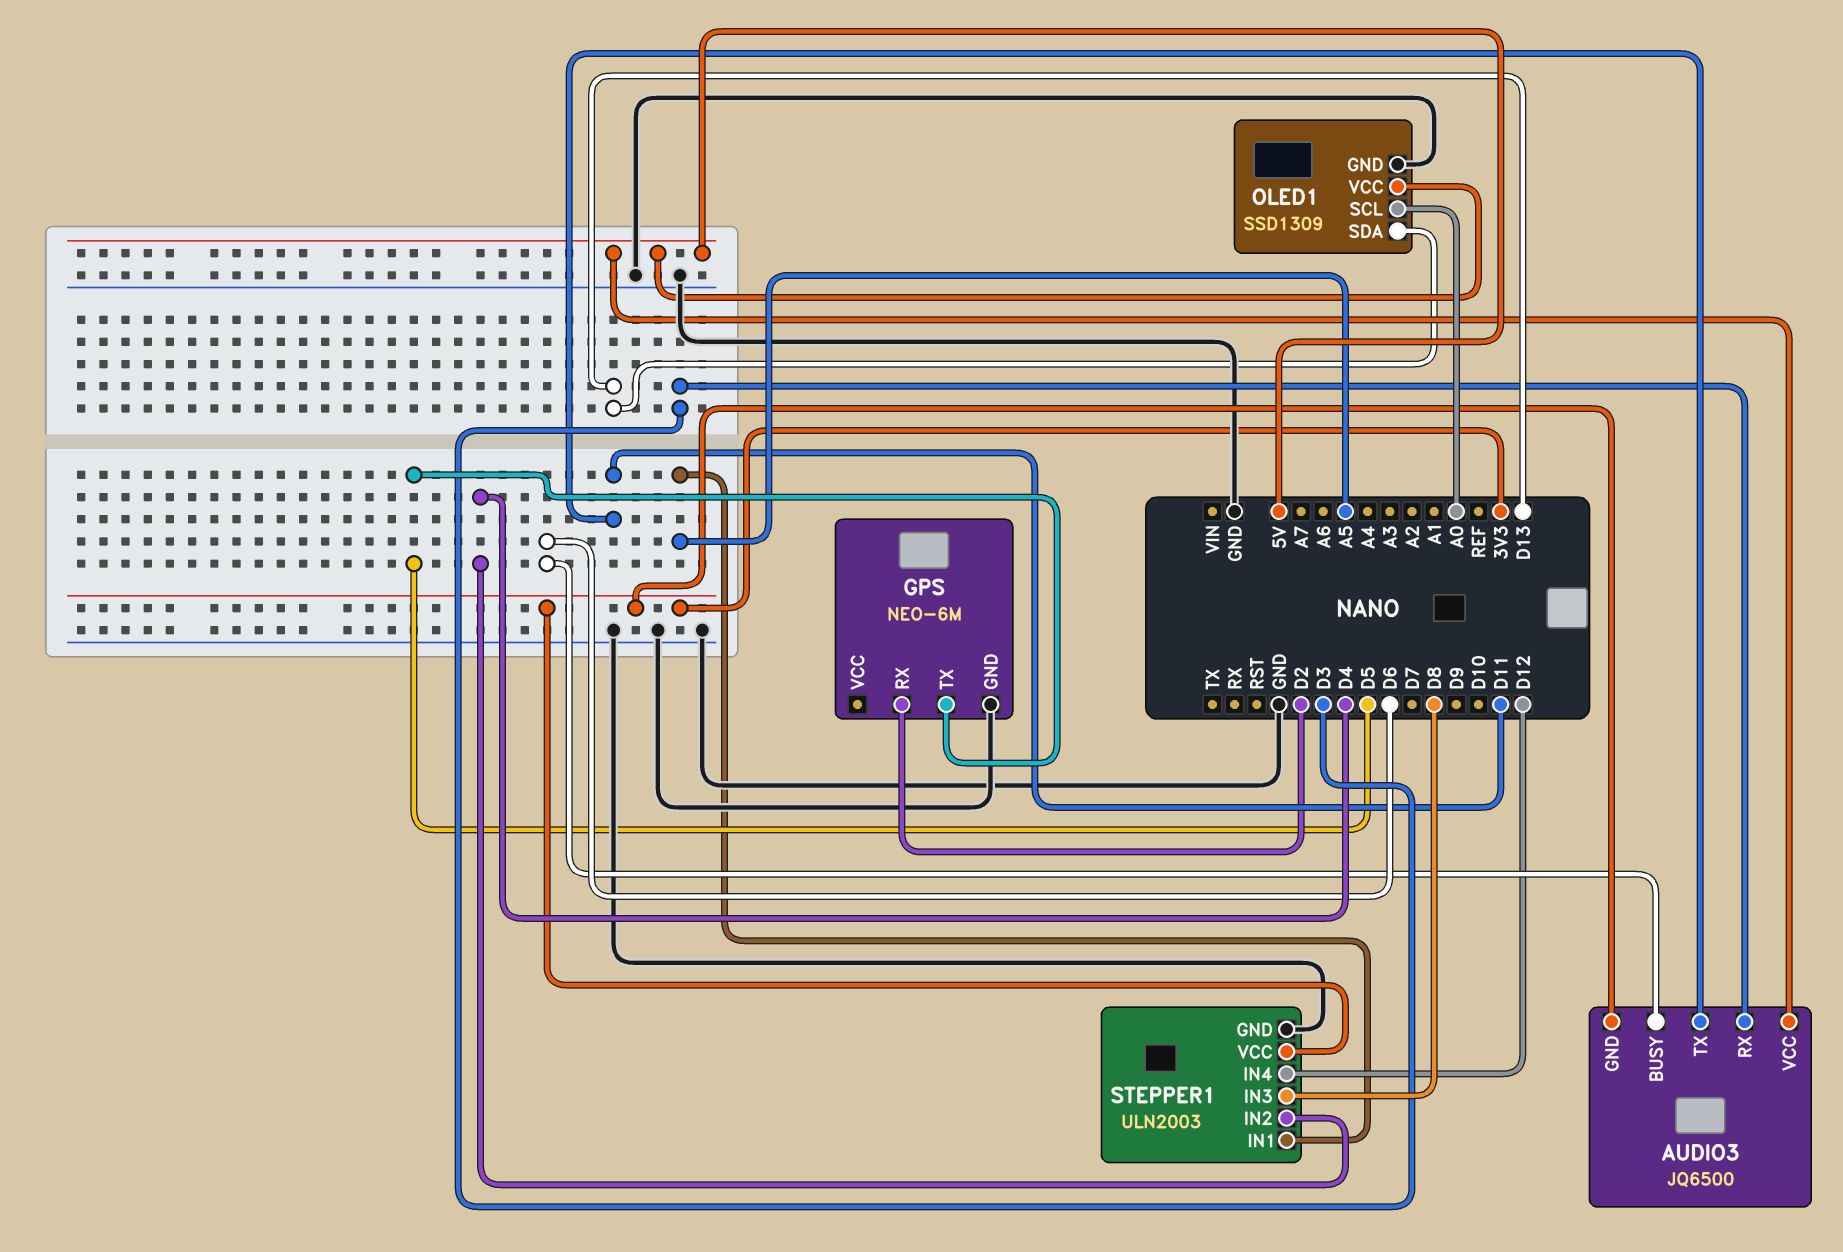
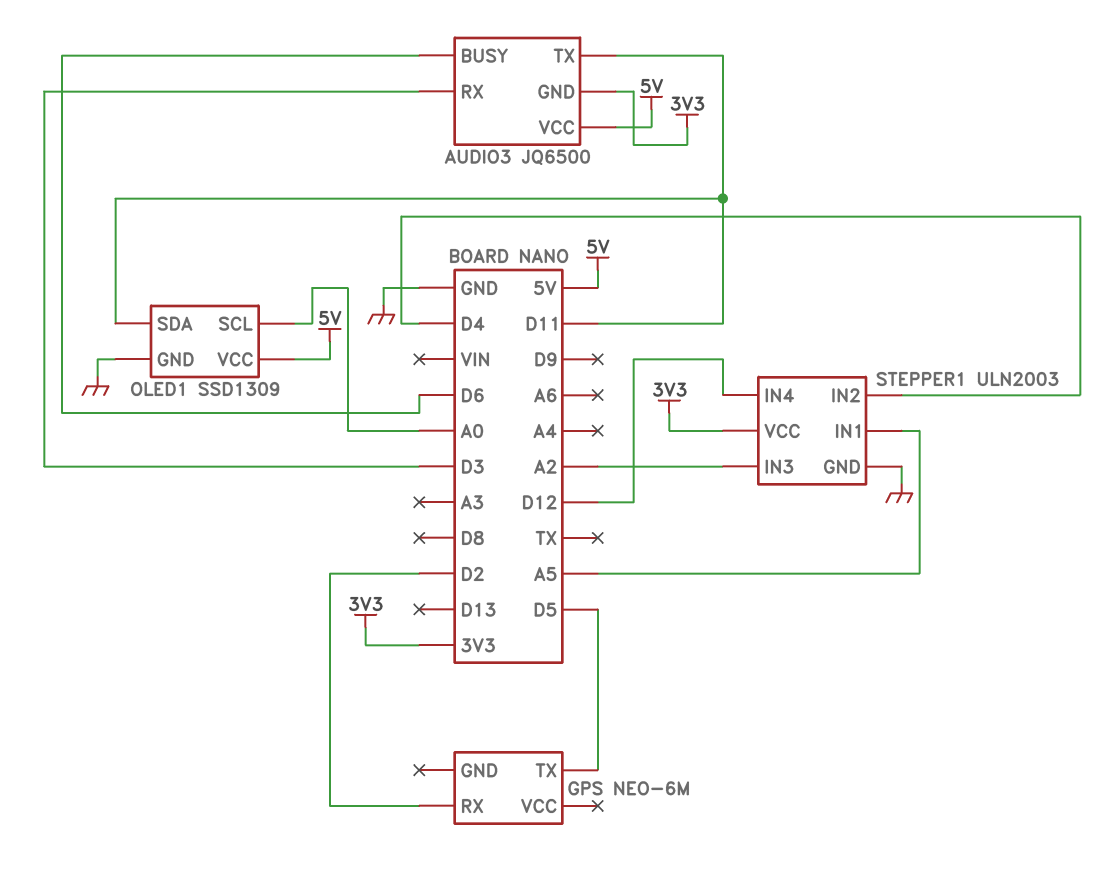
GPS pin GND: GND -> none
OLED1 pin SDA: D13 -> D11
STEPPER1 pin IN3: D8 -> A2

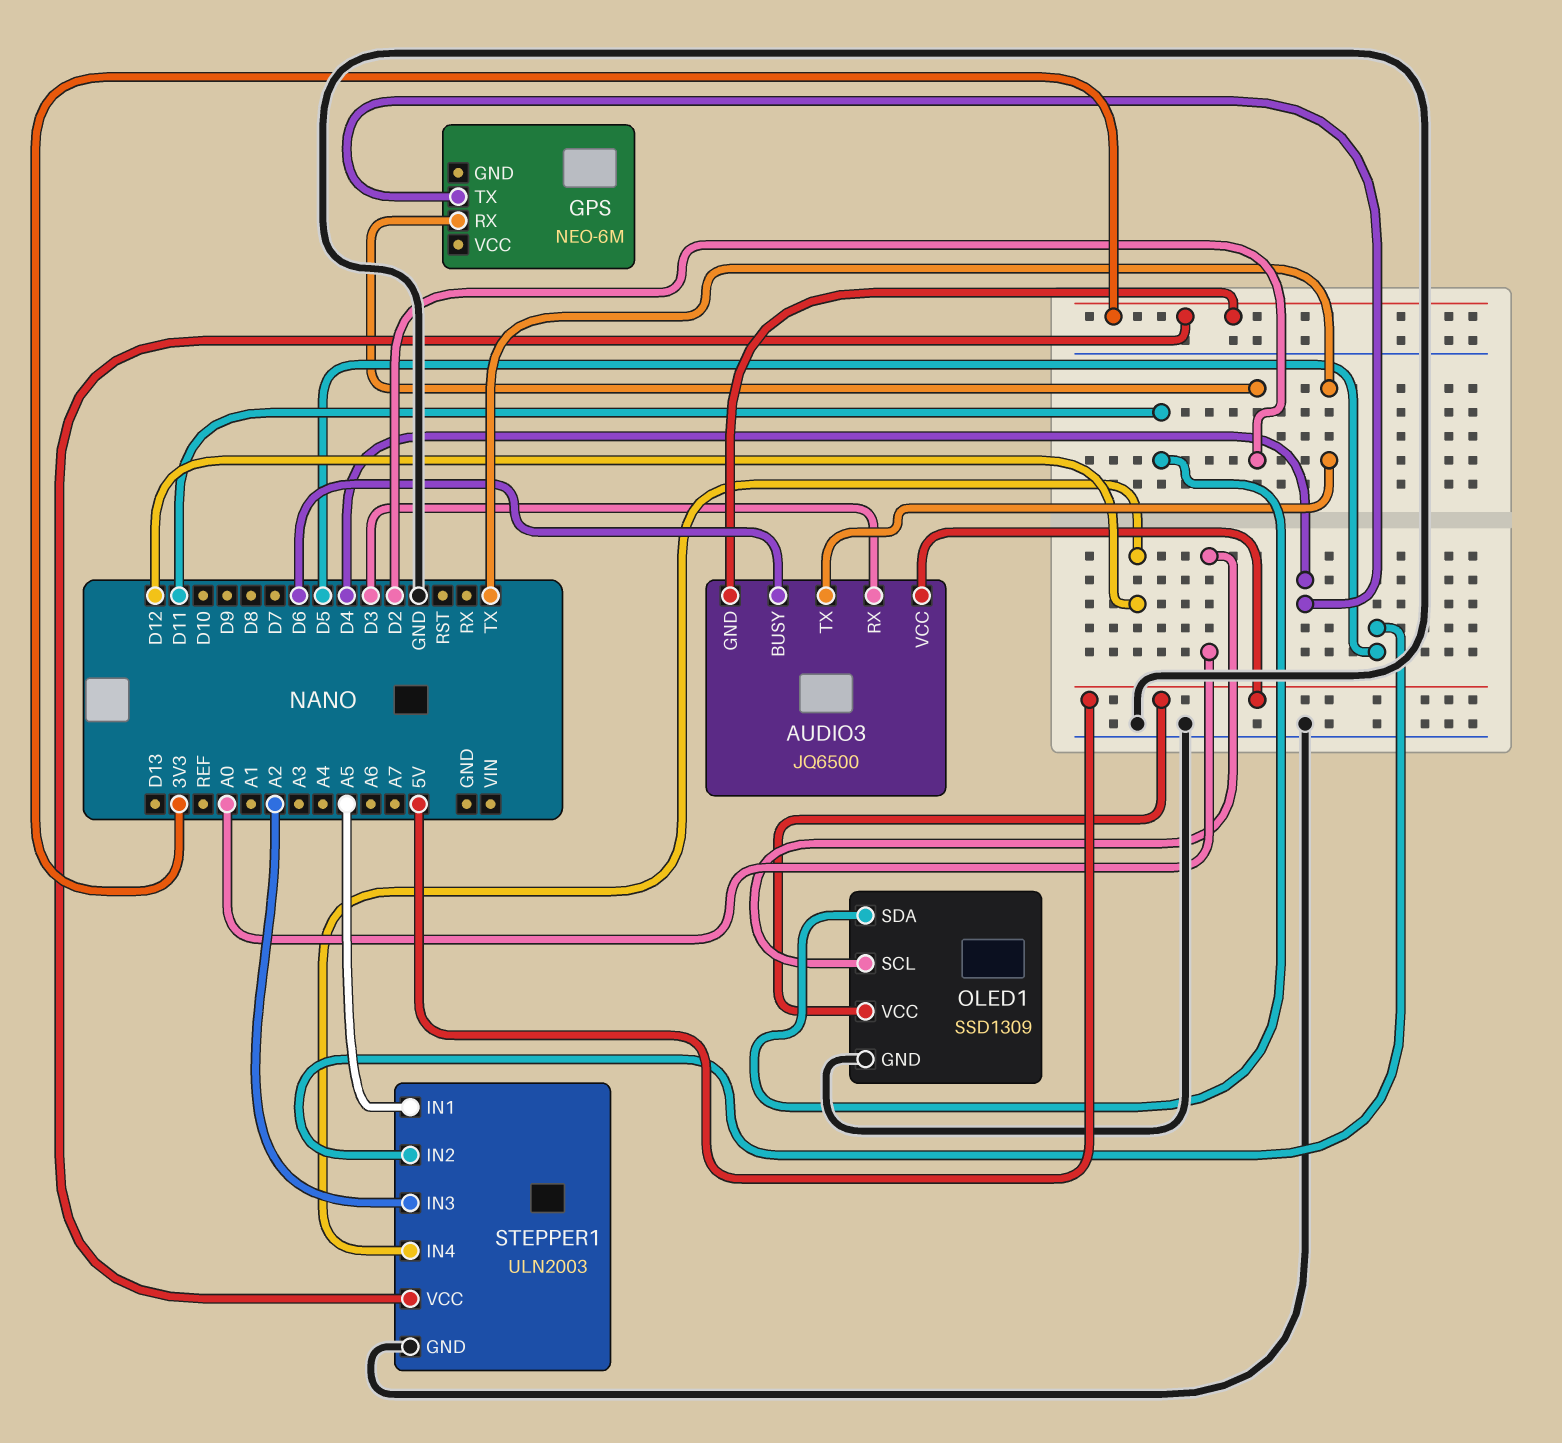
AUDIO3 pin TX: D11 -> TX
GPS pin TX: D5 -> D4
STEPPER1 pin IN2: D4 -> D5

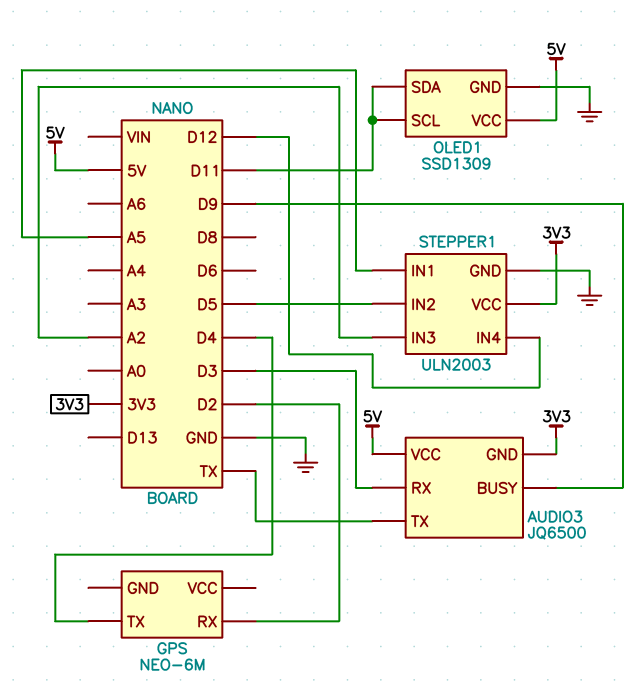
AUDIO3 pin BUSY: D6 -> D9
OLED1 pin SCL: A0 -> D11

